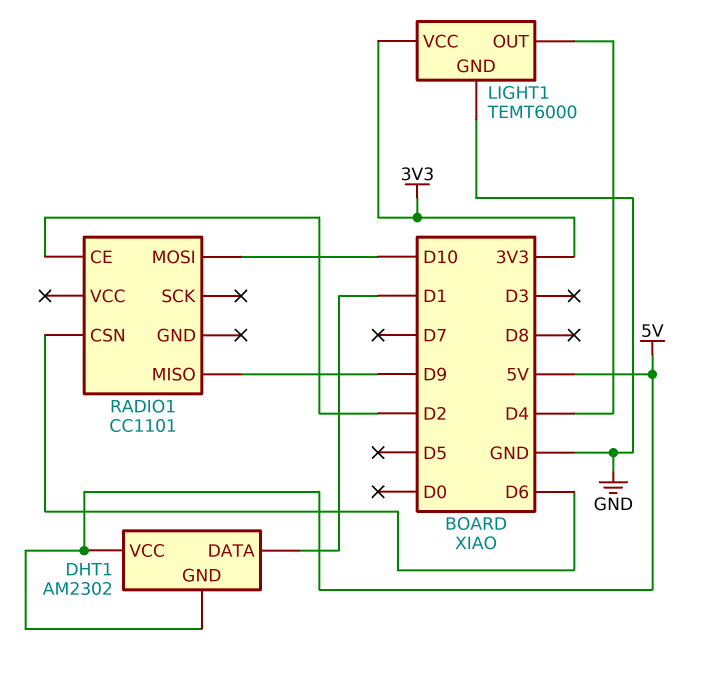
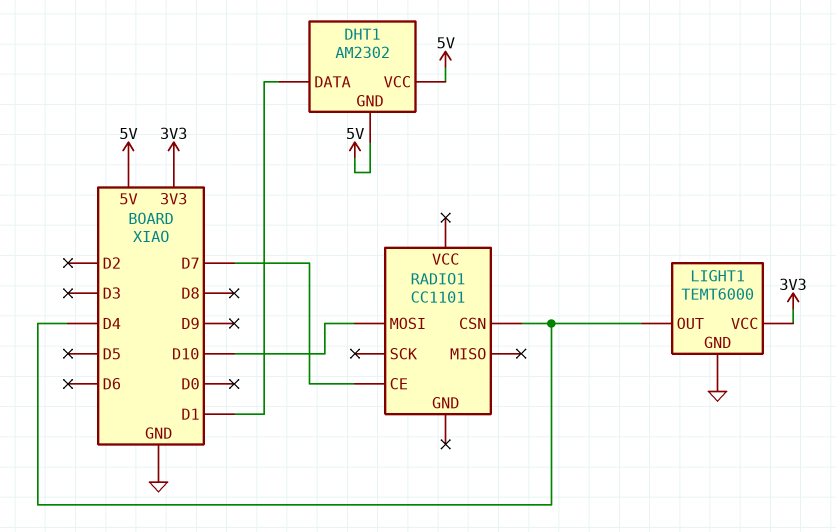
RADIO1 pin CE: D2 -> D7
RADIO1 pin CSN: D6 -> D4
RADIO1 pin MISO: D9 -> none

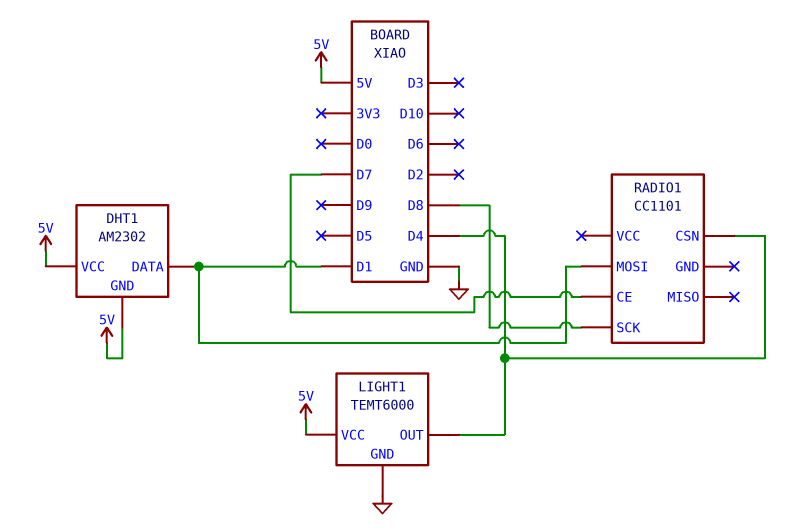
LIGHT1 pin VCC: 3V3 -> 5V
RADIO1 pin MOSI: D10 -> D1
RADIO1 pin SCK: none -> D8

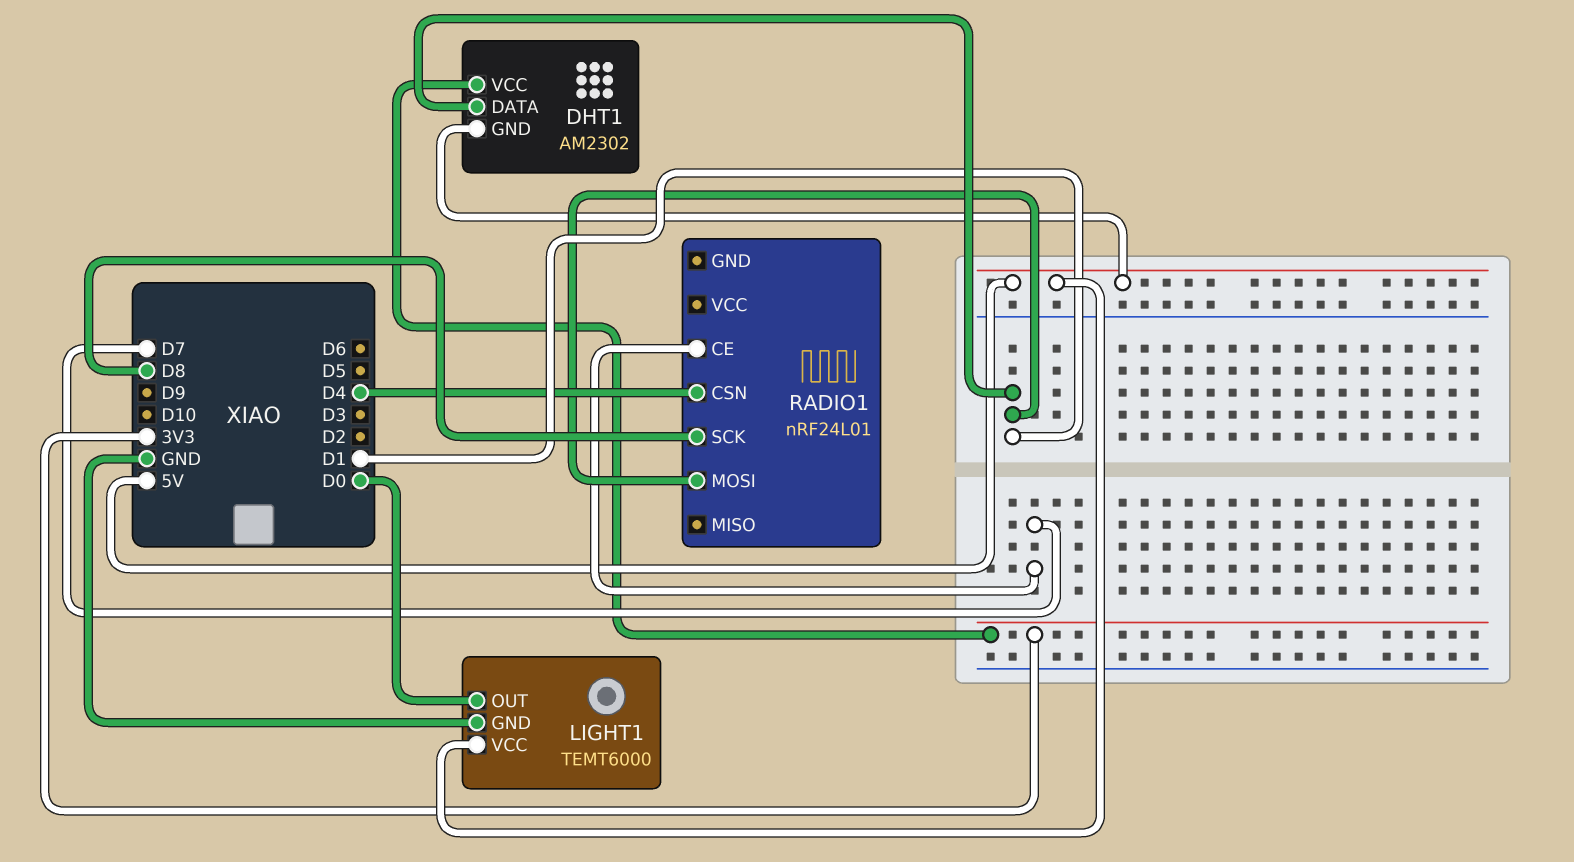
DHT1 pin VCC: 5V -> 3V3
LIGHT1 pin OUT: D4 -> D0
RADIO1: CC1101 -> nRF24L01

